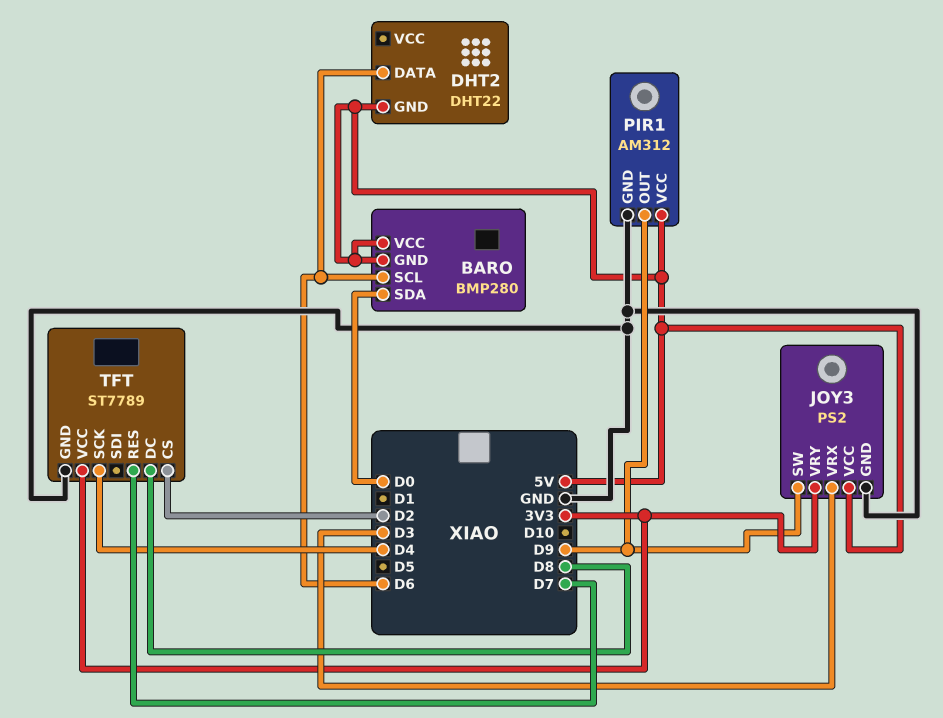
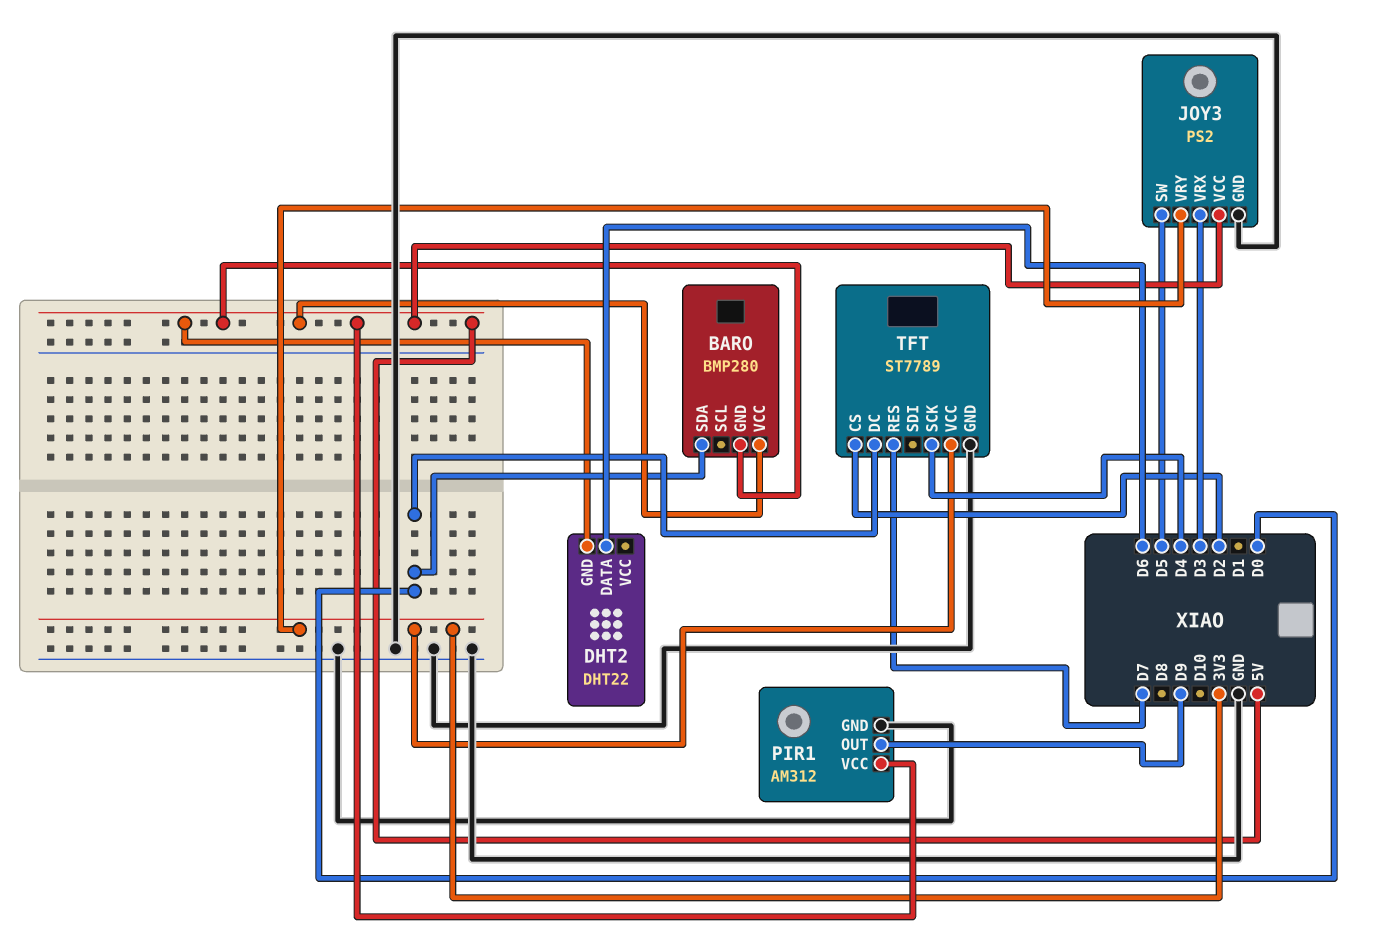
BARO pin SCL: D6 -> none
JOY3 pin SW: D9 -> D5
TFT pin DC: D8 -> D0

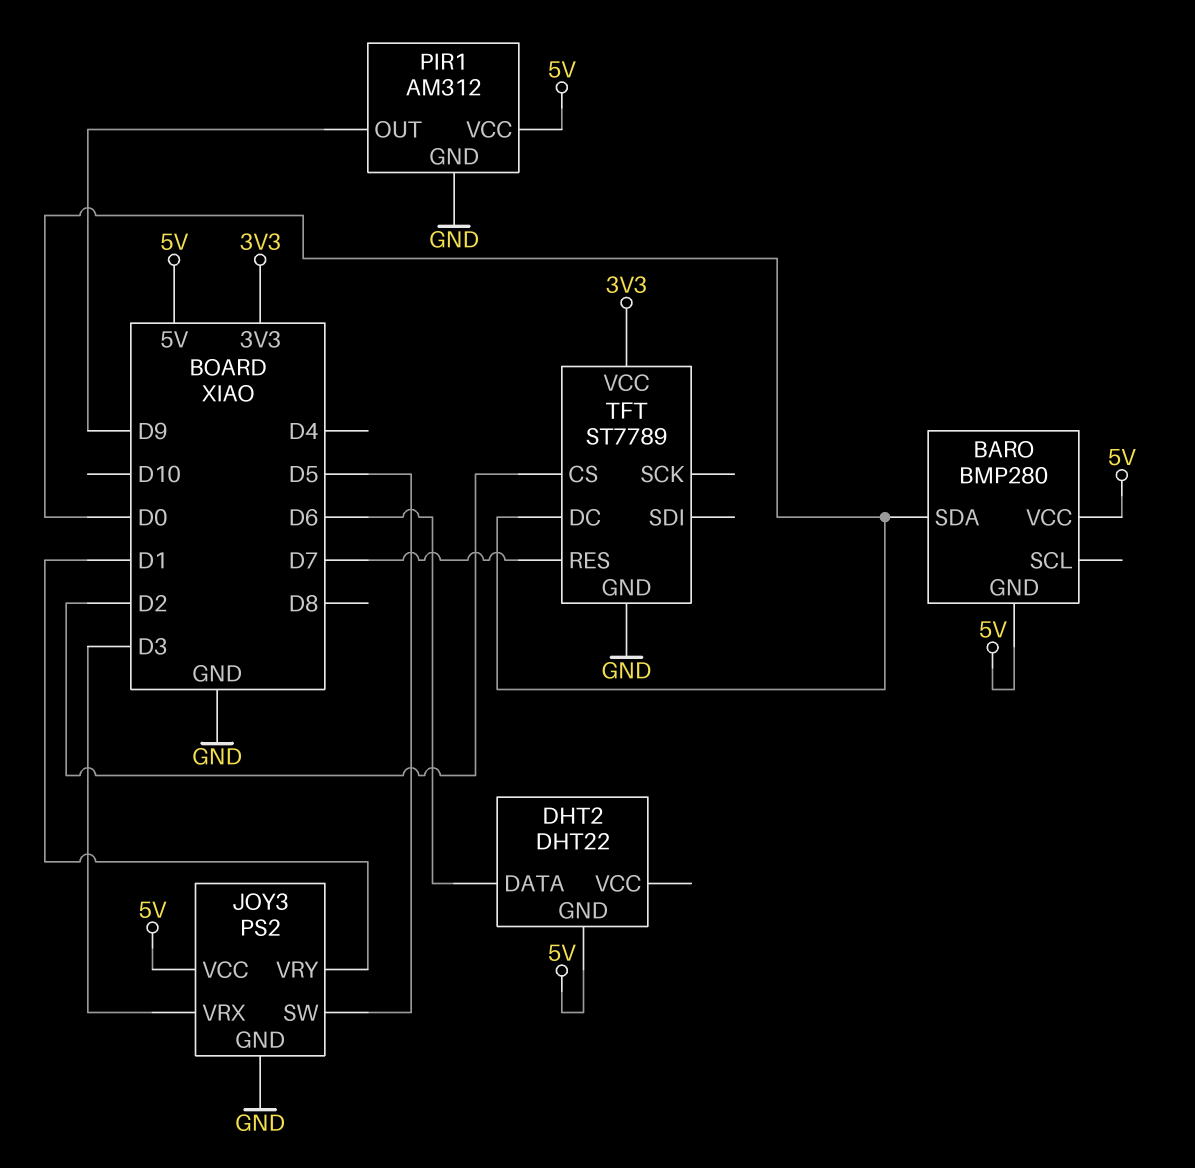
JOY3 pin VRY: 3V3 -> D1
TFT pin SCK: D4 -> none

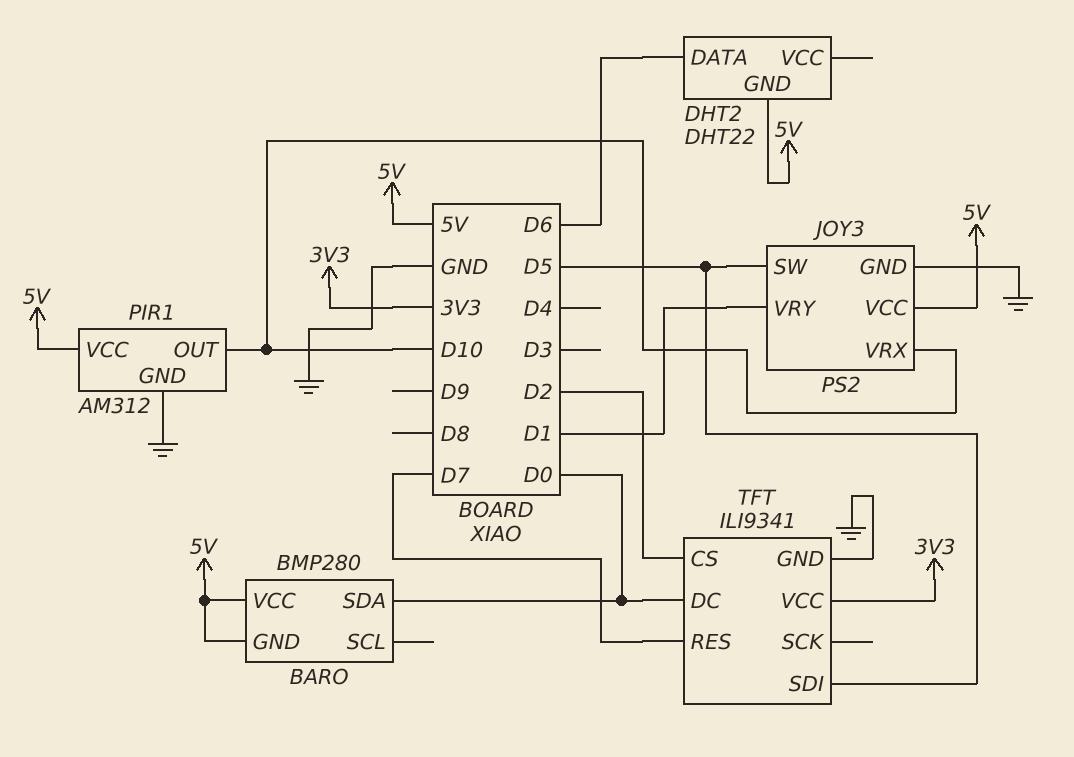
JOY3 pin VRX: D3 -> D10
PIR1 pin OUT: D9 -> D10
TFT: ST7789 -> ILI9341
TFT pin SDI: none -> D5

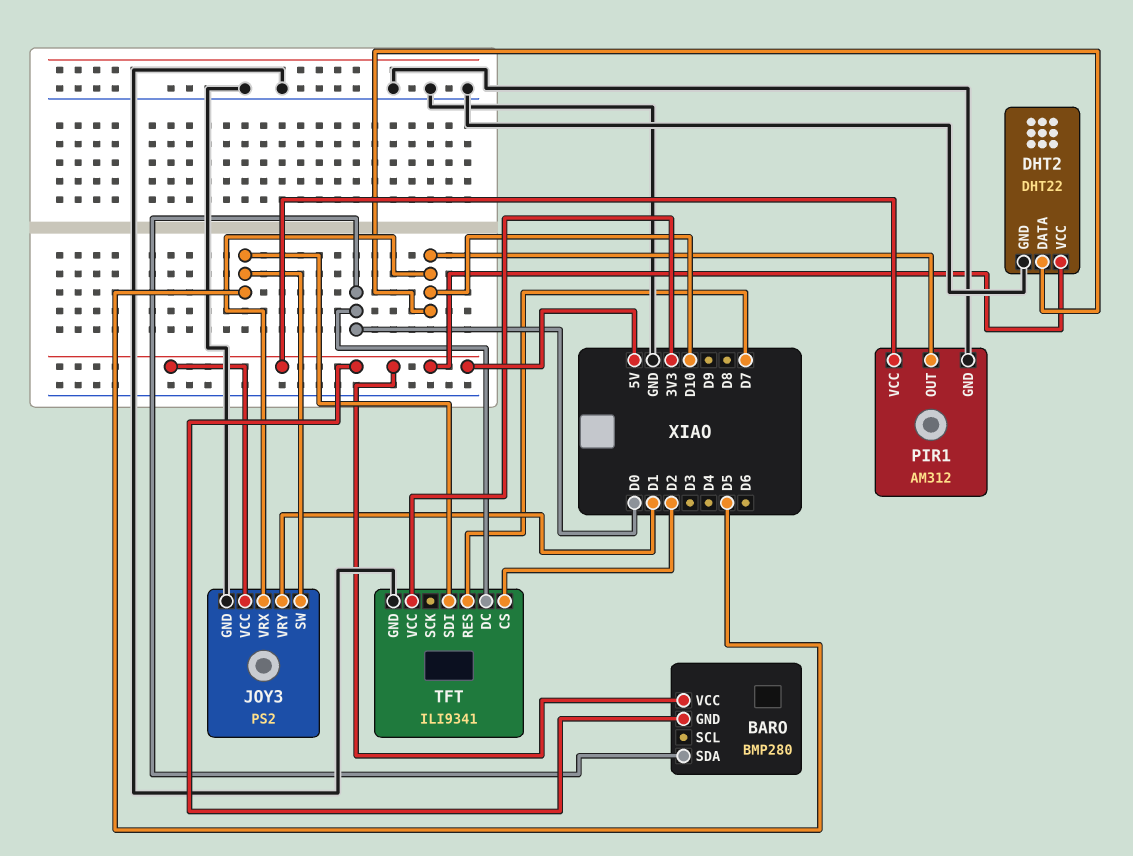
DHT2 pin DATA: D6 -> D10
DHT2 pin GND: 5V -> GND
DHT2 pin VCC: none -> 5V

